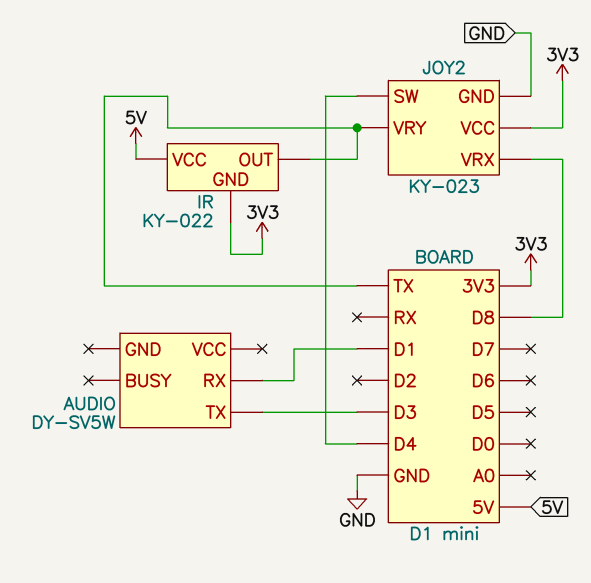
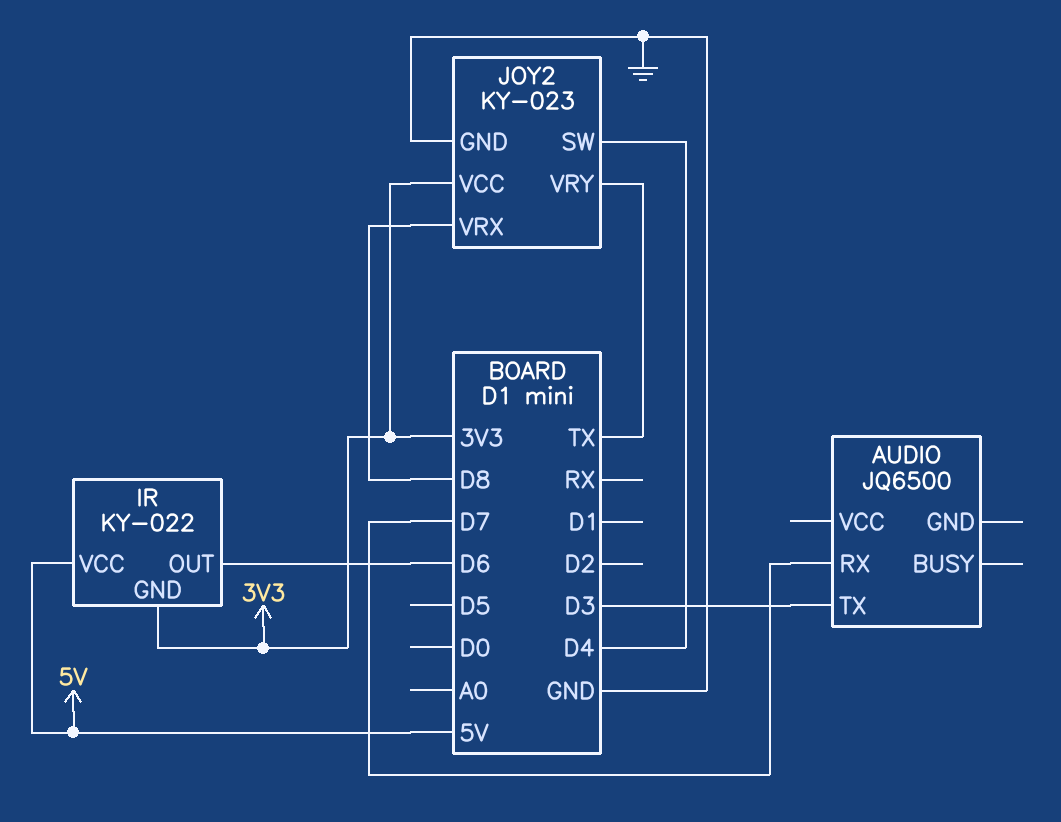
AUDIO: DY-SV5W -> JQ6500
AUDIO pin RX: D1 -> D7
IR pin OUT: TX -> D6

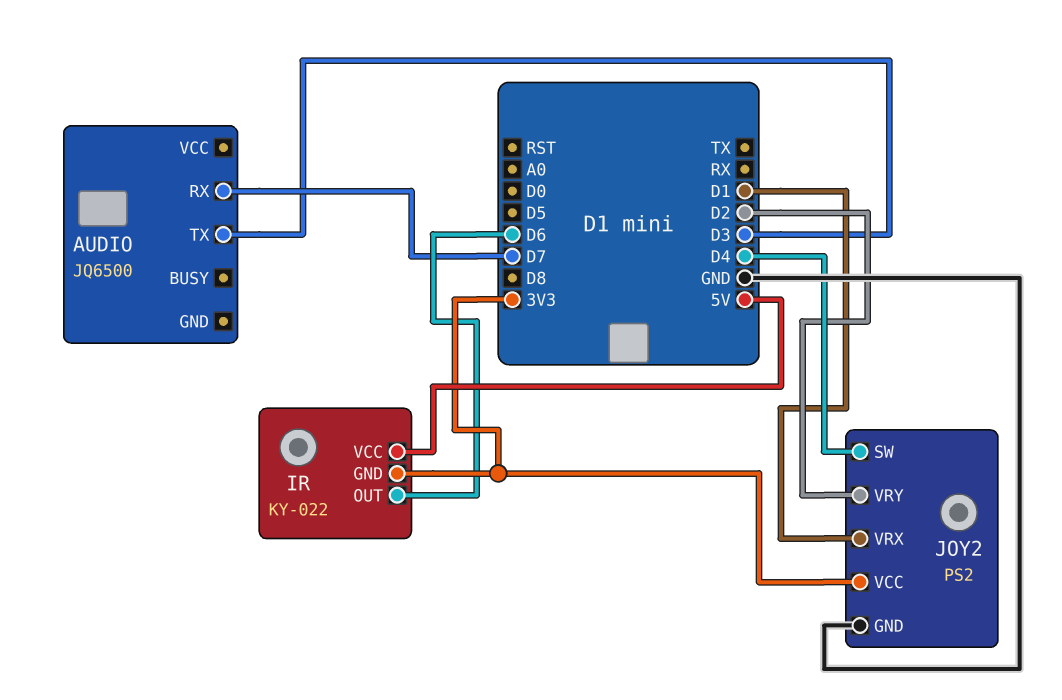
JOY2: KY-023 -> PS2
JOY2 pin VRX: D8 -> D1
JOY2 pin VRY: TX -> D2

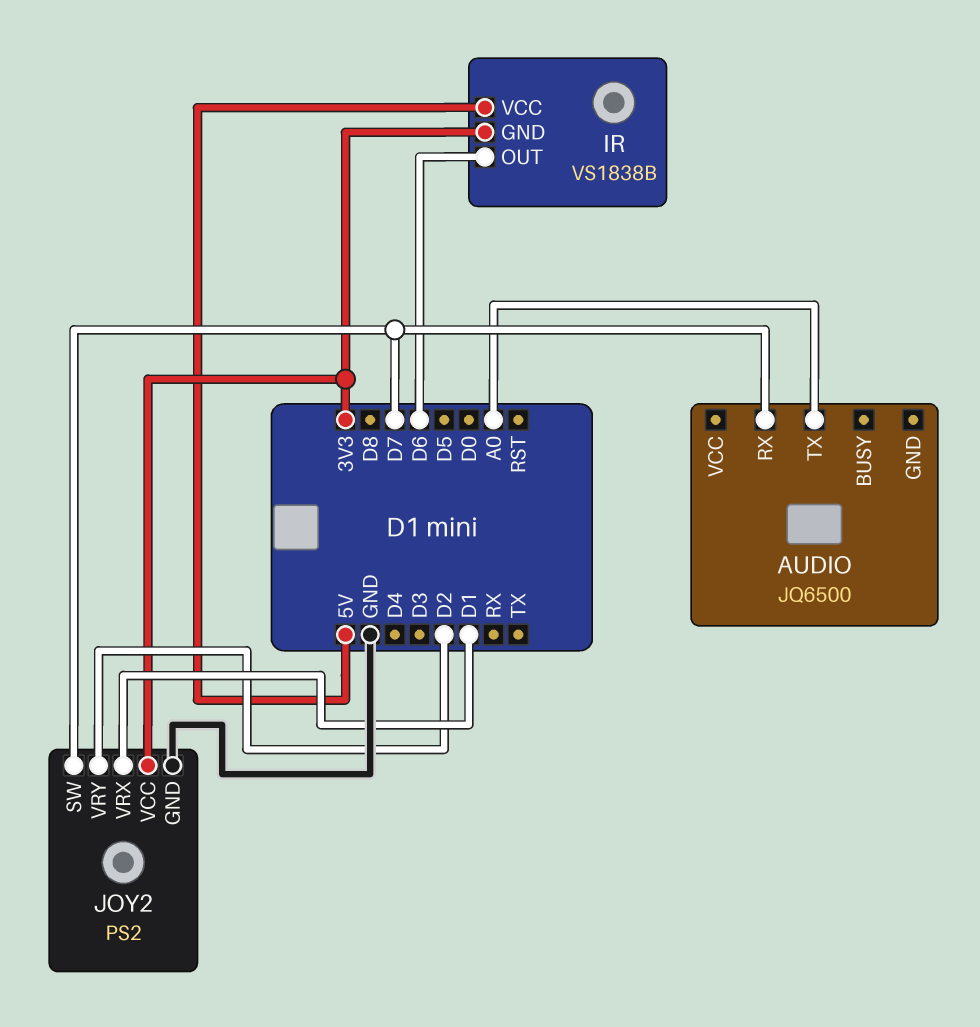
AUDIO pin TX: D3 -> A0
IR: KY-022 -> VS1838B
JOY2 pin SW: D4 -> D7

